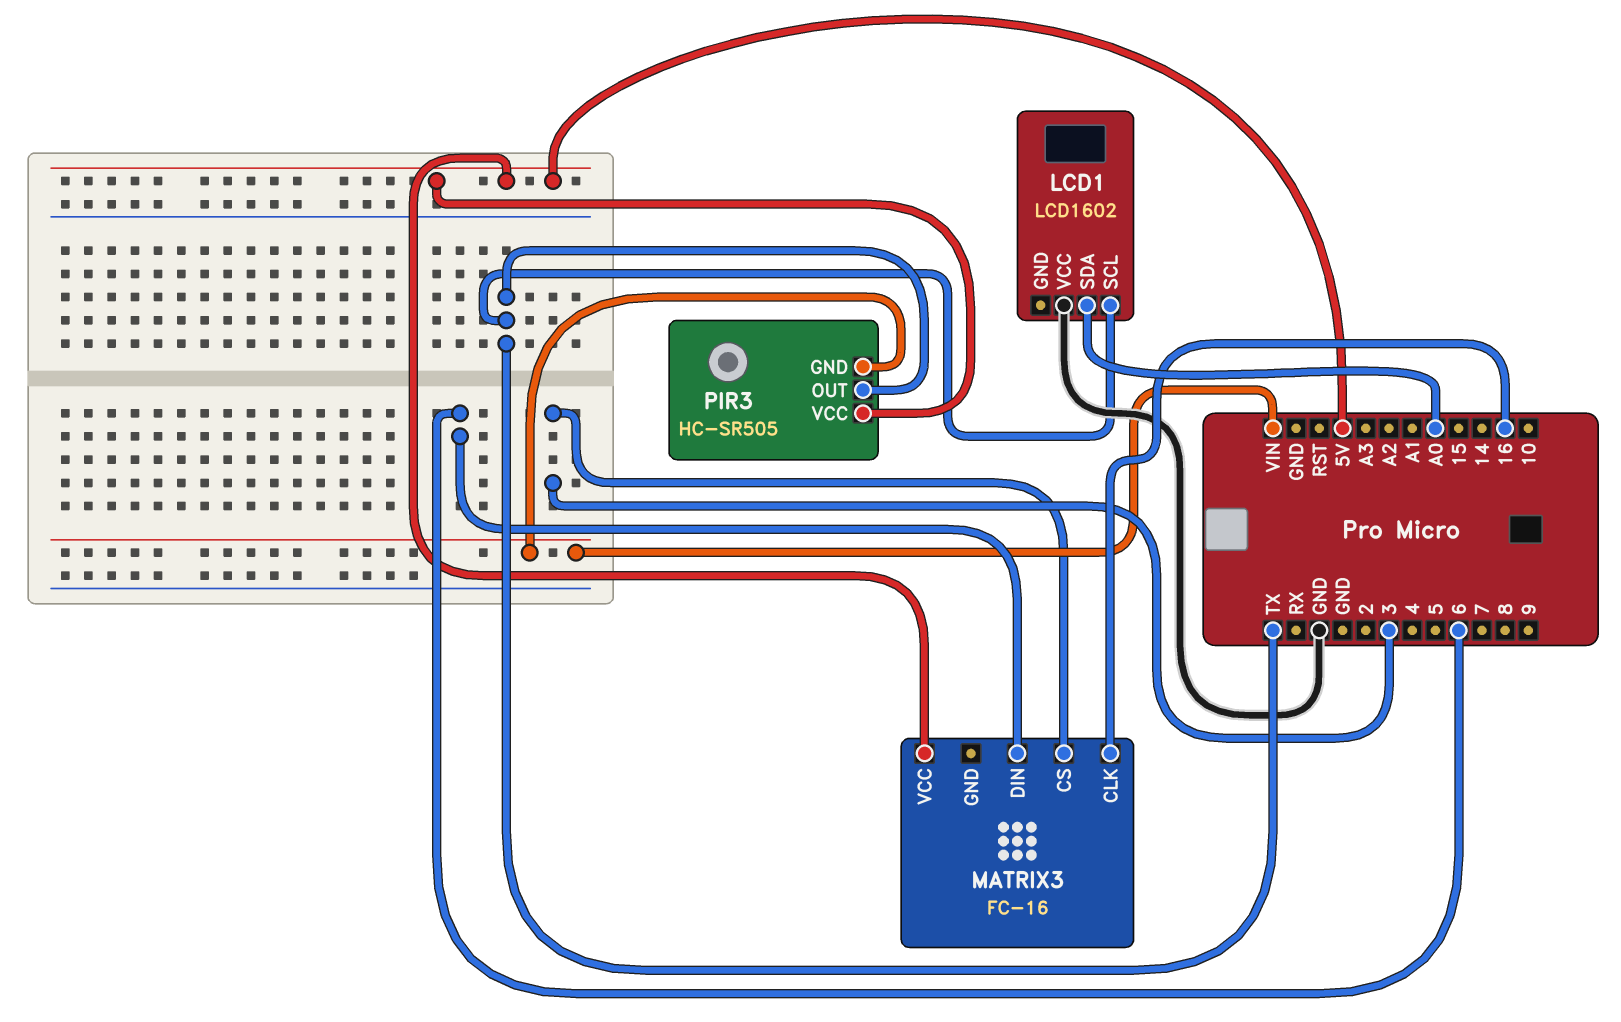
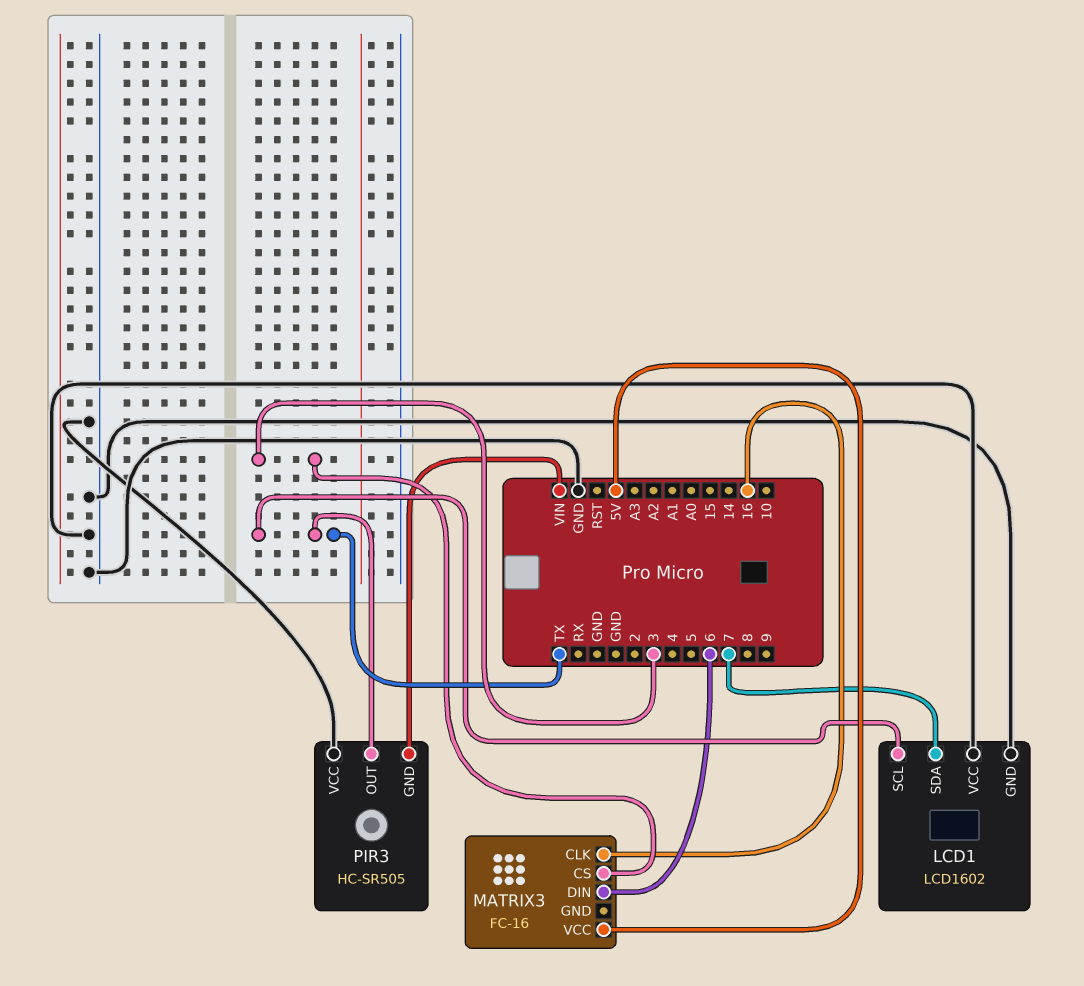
LCD1 pin GND: none -> GND
LCD1 pin SDA: A0 -> 7
PIR3 pin VCC: 5V -> GND

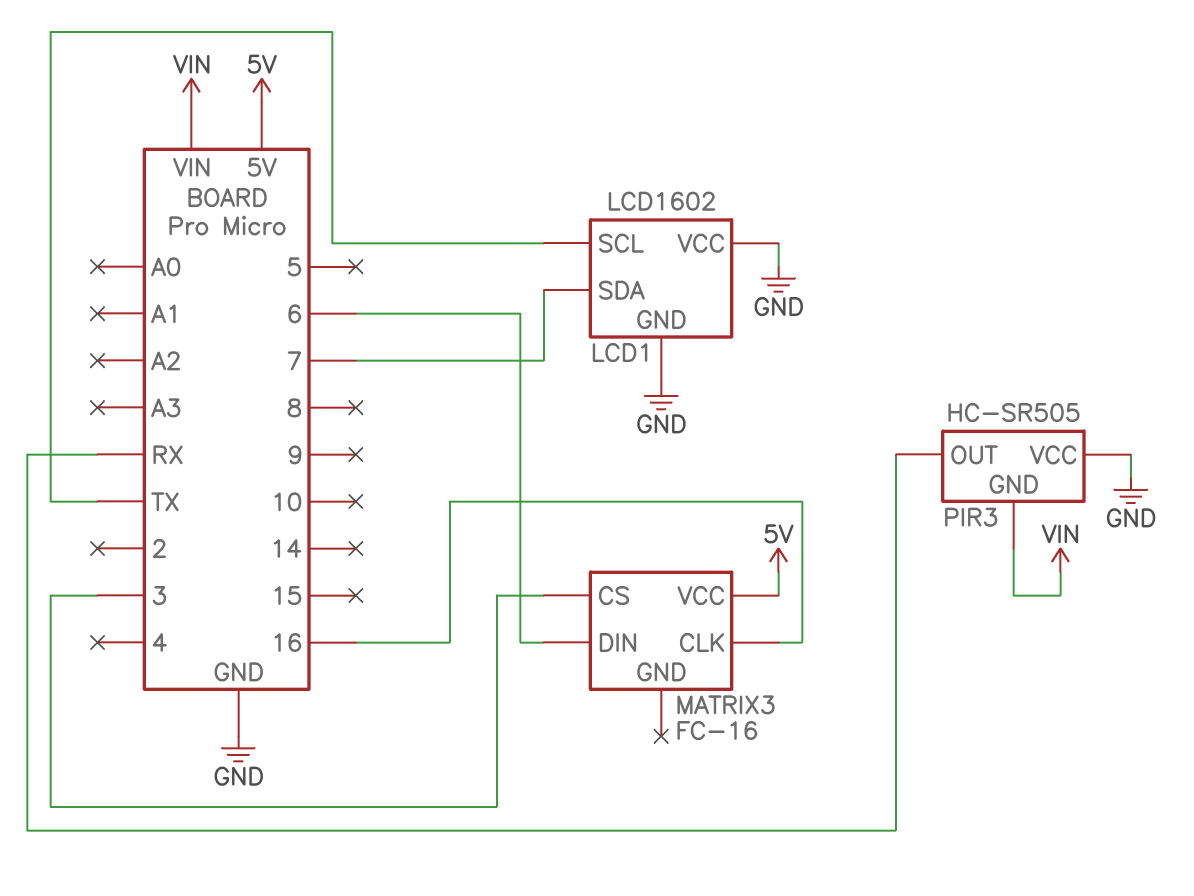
PIR3 pin OUT: TX -> RX

